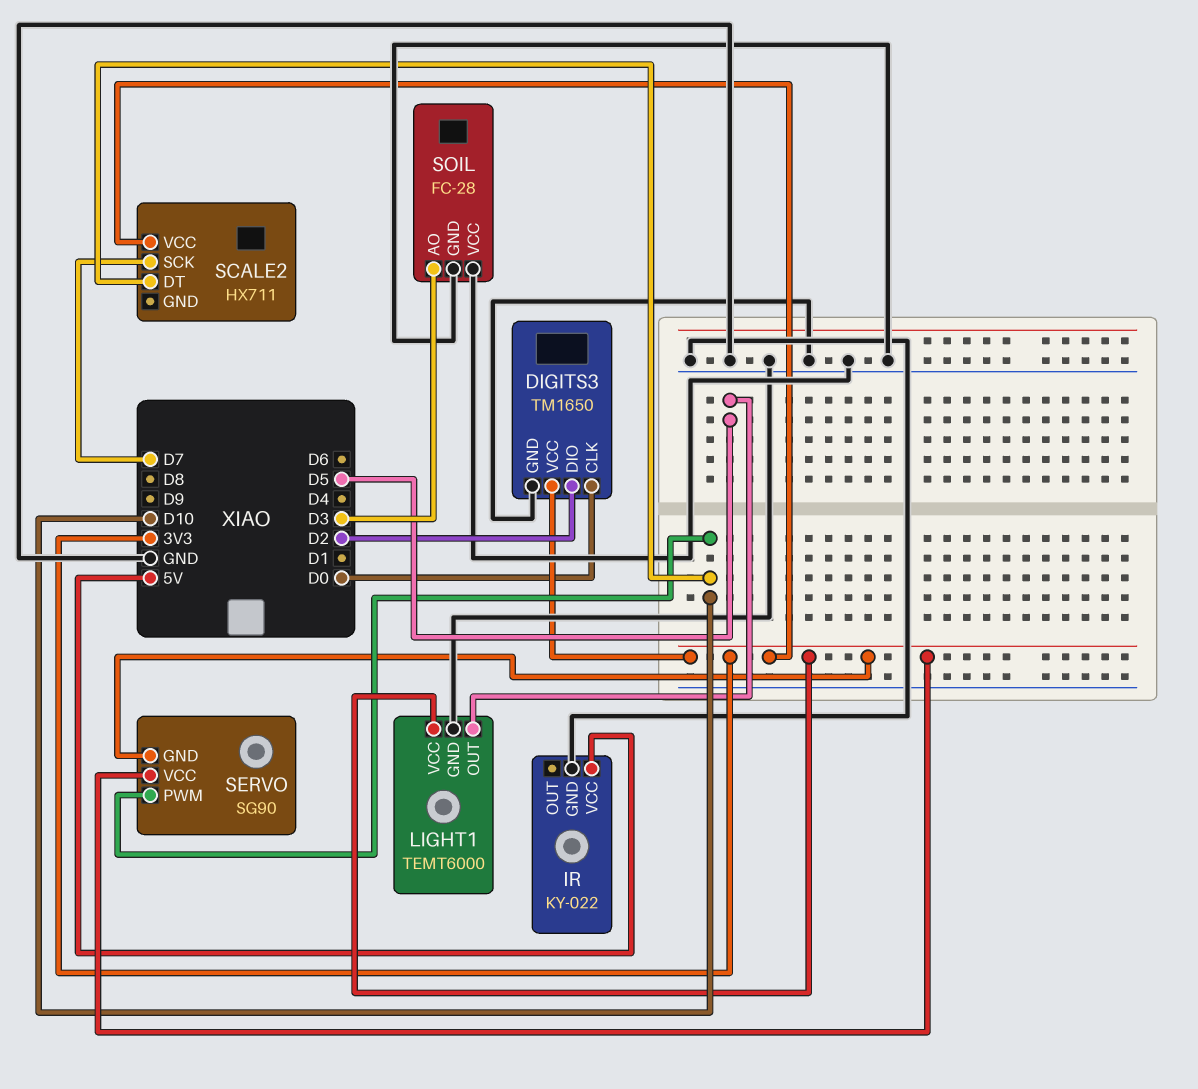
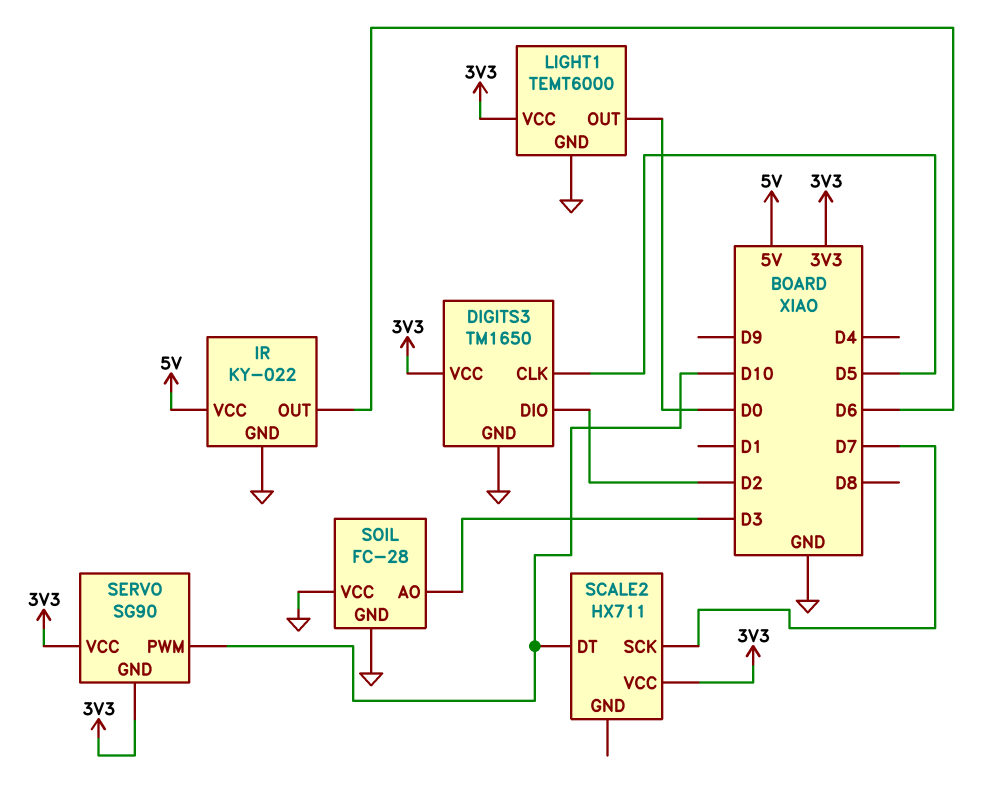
DIGITS3 pin CLK: D0 -> D5
IR pin OUT: none -> D6
LIGHT1 pin OUT: D5 -> D0

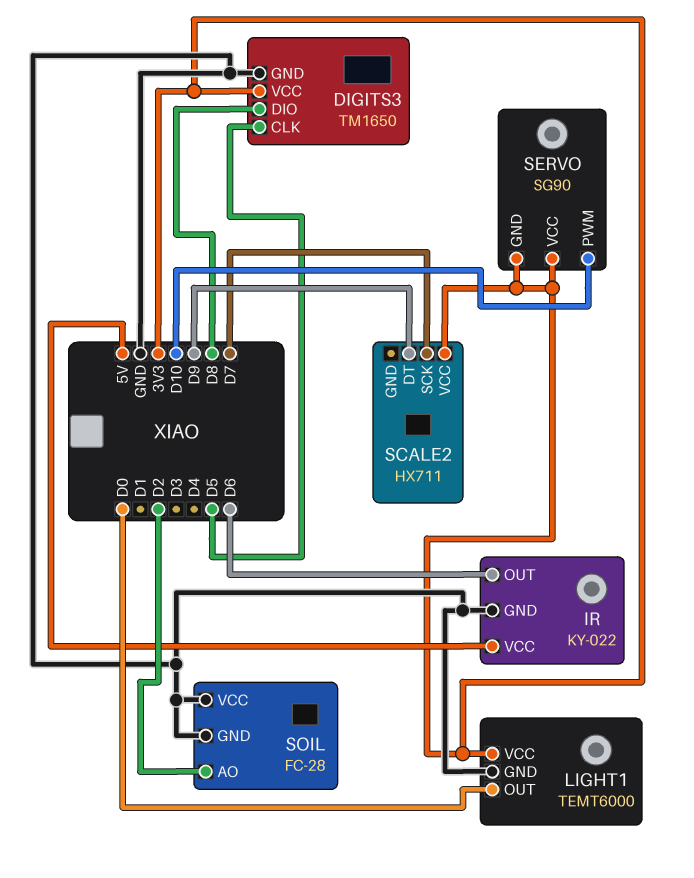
DIGITS3 pin DIO: D2 -> D8
SCALE2 pin DT: D10 -> D9
SOIL pin AO: D3 -> D2

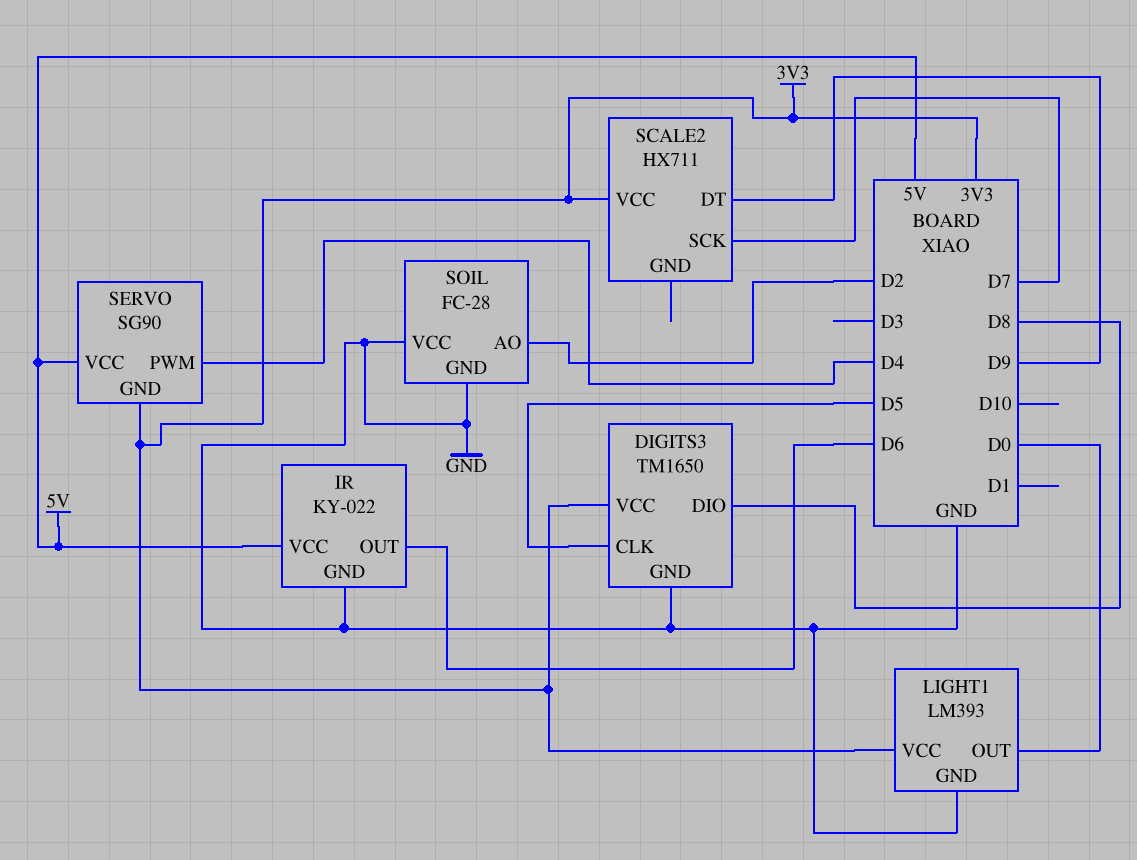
LIGHT1: TEMT6000 -> LM393
SERVO pin PWM: D10 -> D4
SERVO pin VCC: 3V3 -> 5V

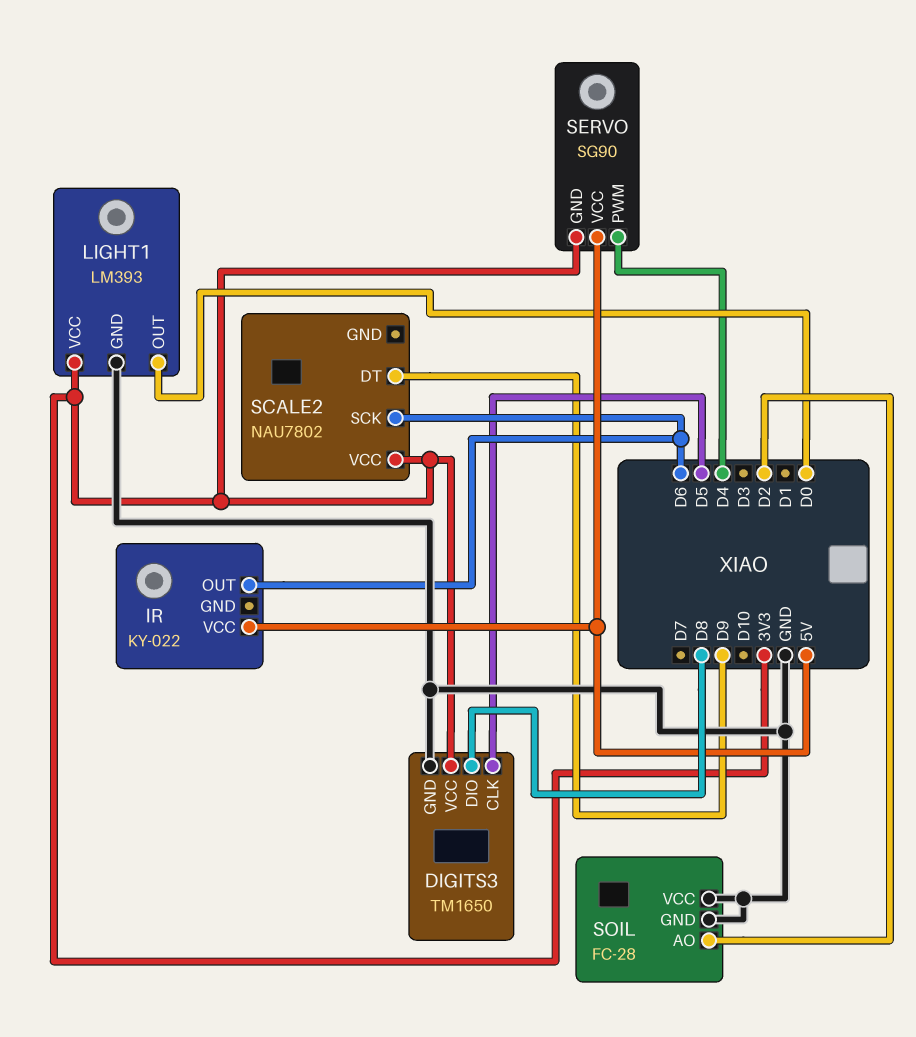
IR pin GND: GND -> none
SCALE2: HX711 -> NAU7802
SCALE2 pin SCK: D7 -> D6

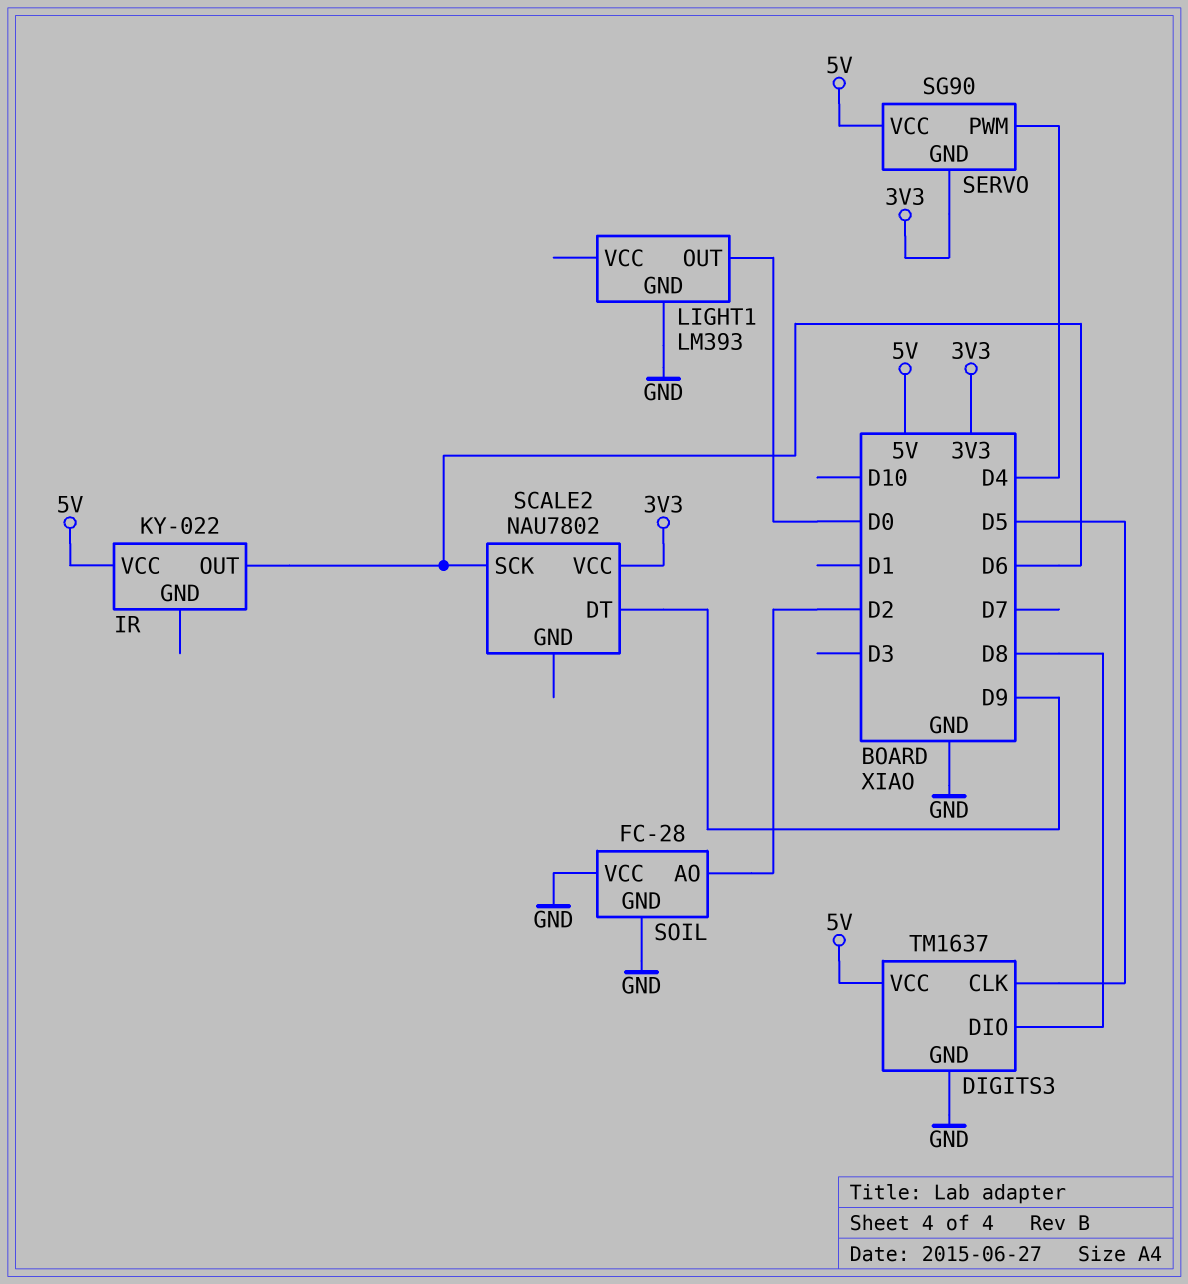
DIGITS3: TM1650 -> TM1637
DIGITS3 pin VCC: 3V3 -> 5V
LIGHT1 pin VCC: 3V3 -> none

